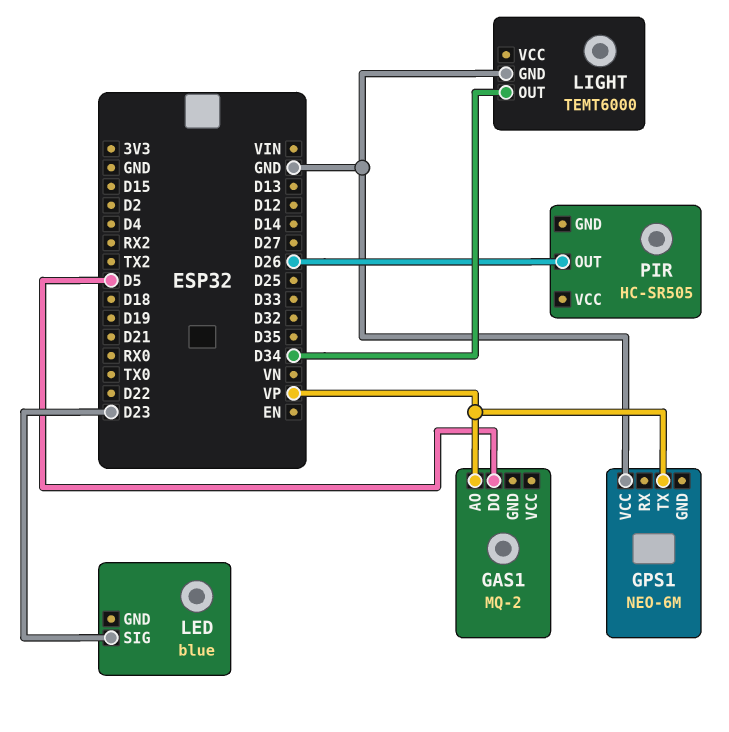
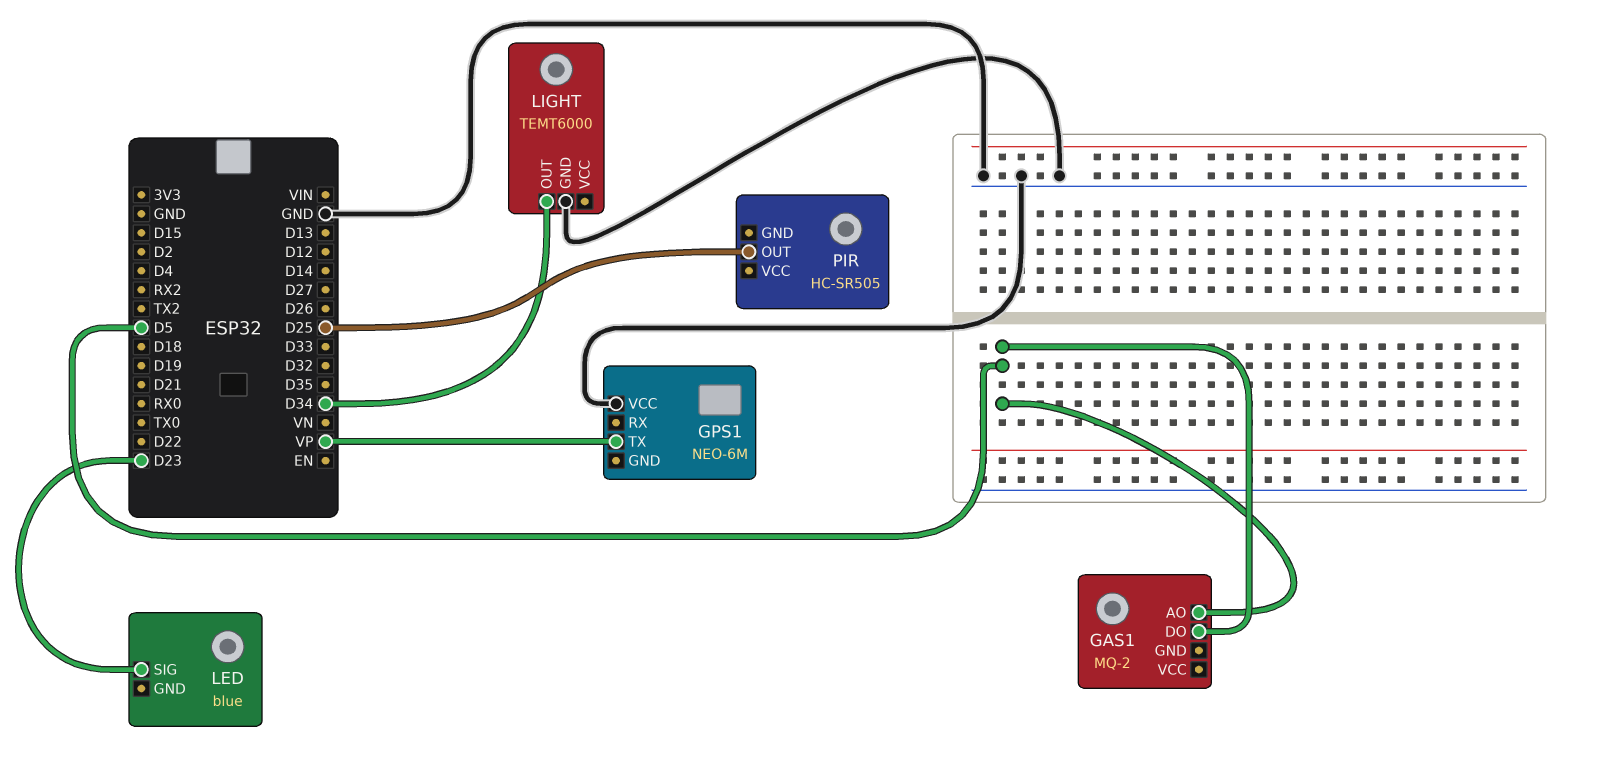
GAS1 pin AO: VP -> D5
PIR pin OUT: D26 -> D25

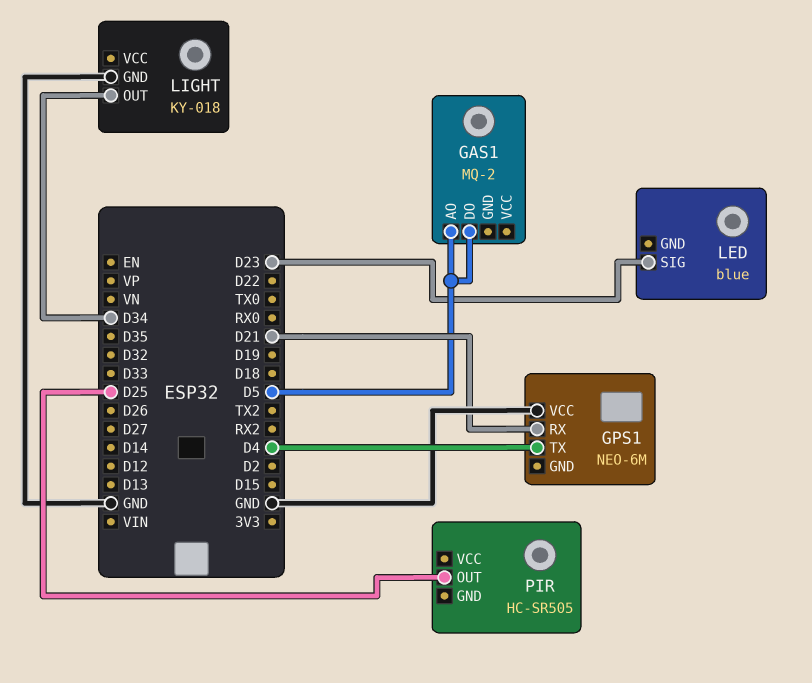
GPS1 pin RX: none -> D21
GPS1 pin TX: VP -> D4
LIGHT: TEMT6000 -> KY-018

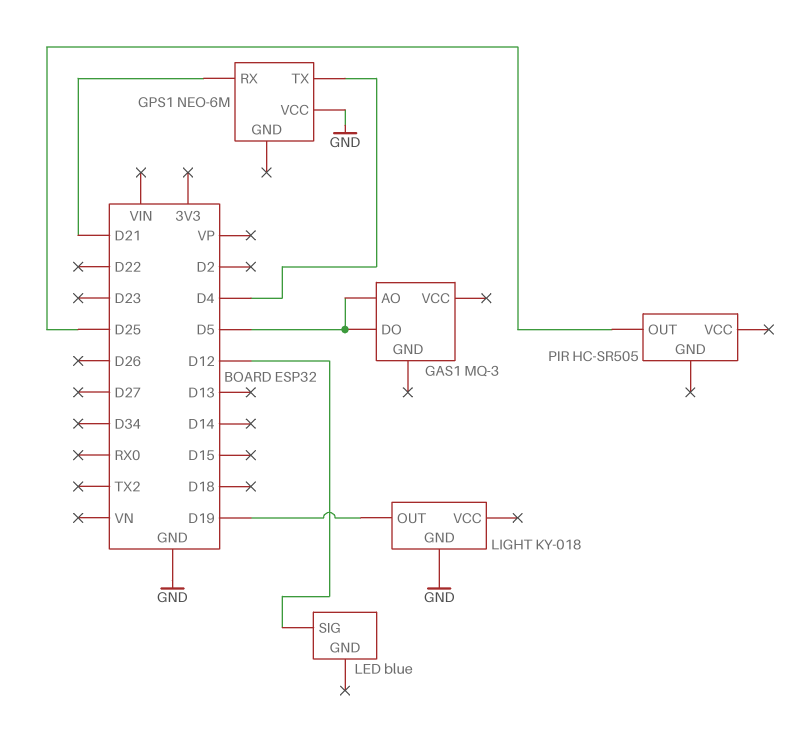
GAS1: MQ-2 -> MQ-3
LED pin SIG: D23 -> D12
LIGHT pin OUT: D34 -> D19

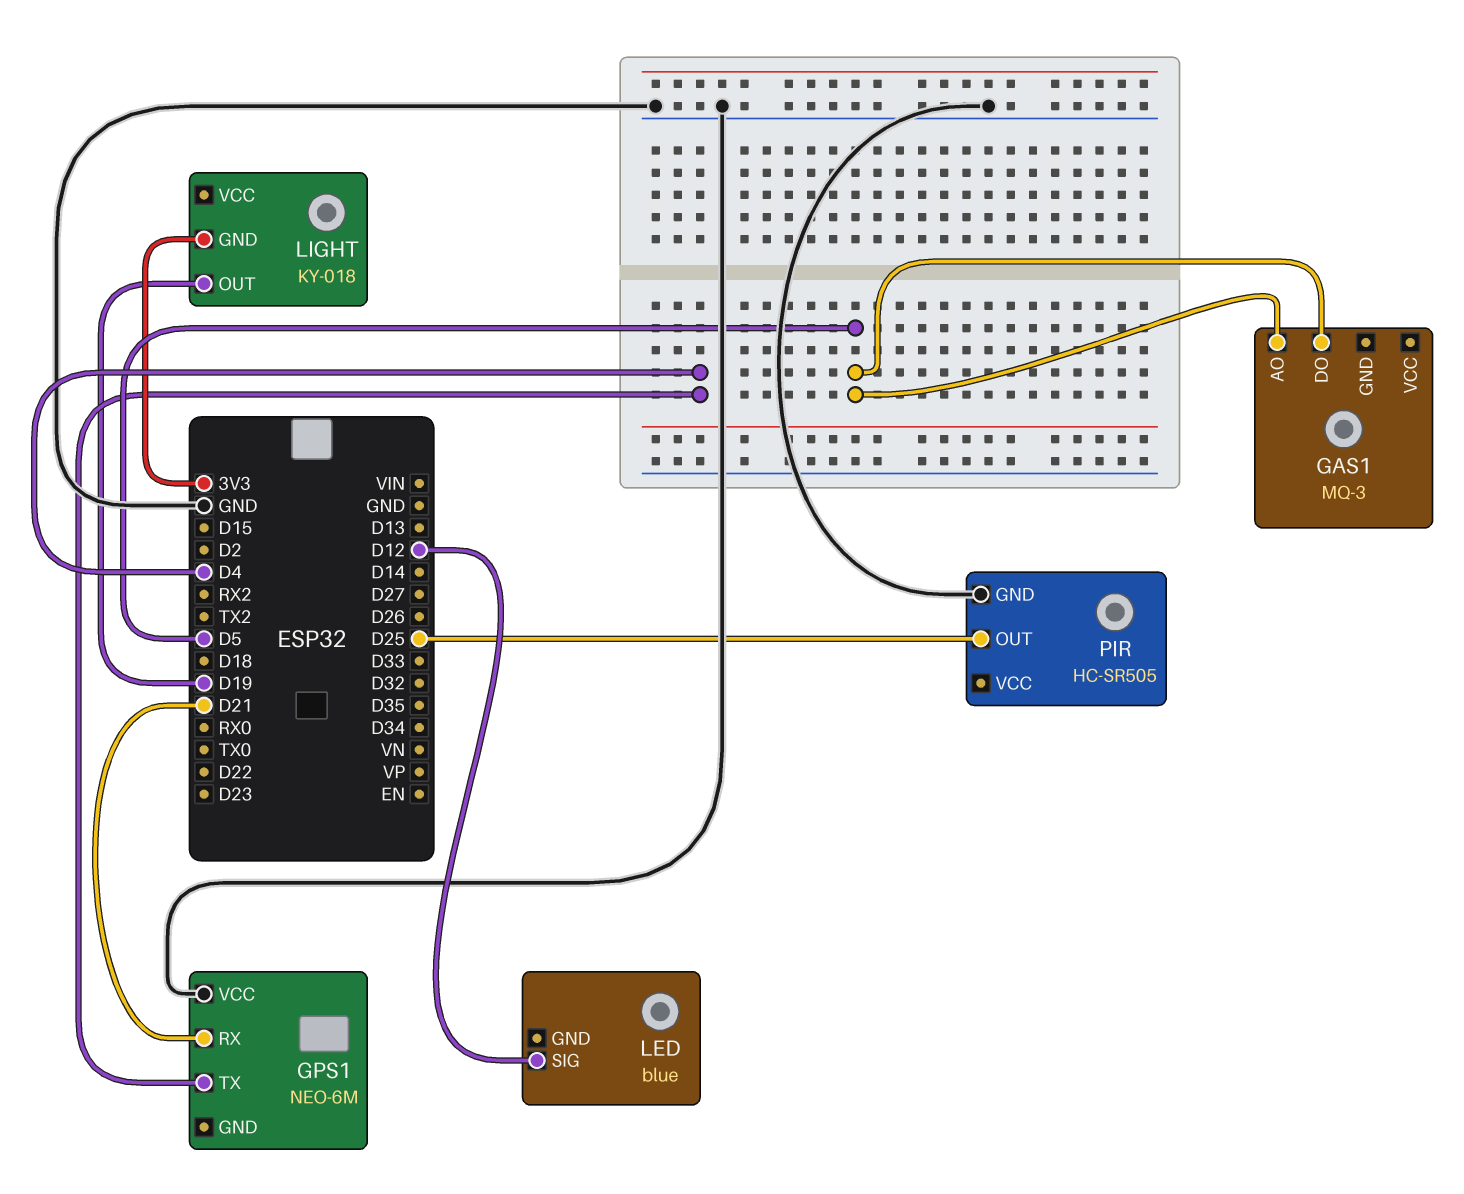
LIGHT pin GND: GND -> 3V3
PIR pin GND: none -> GND

